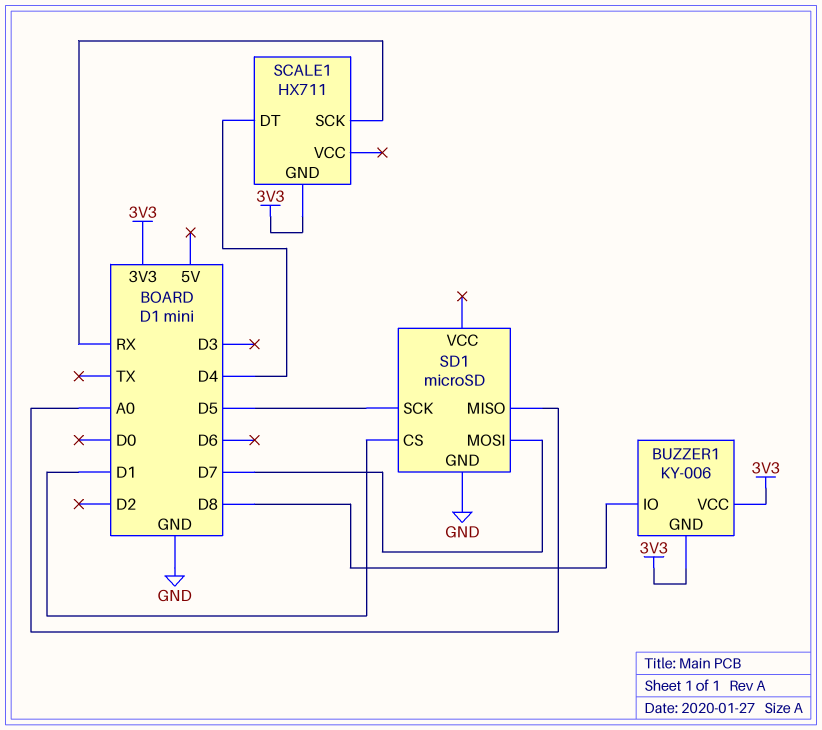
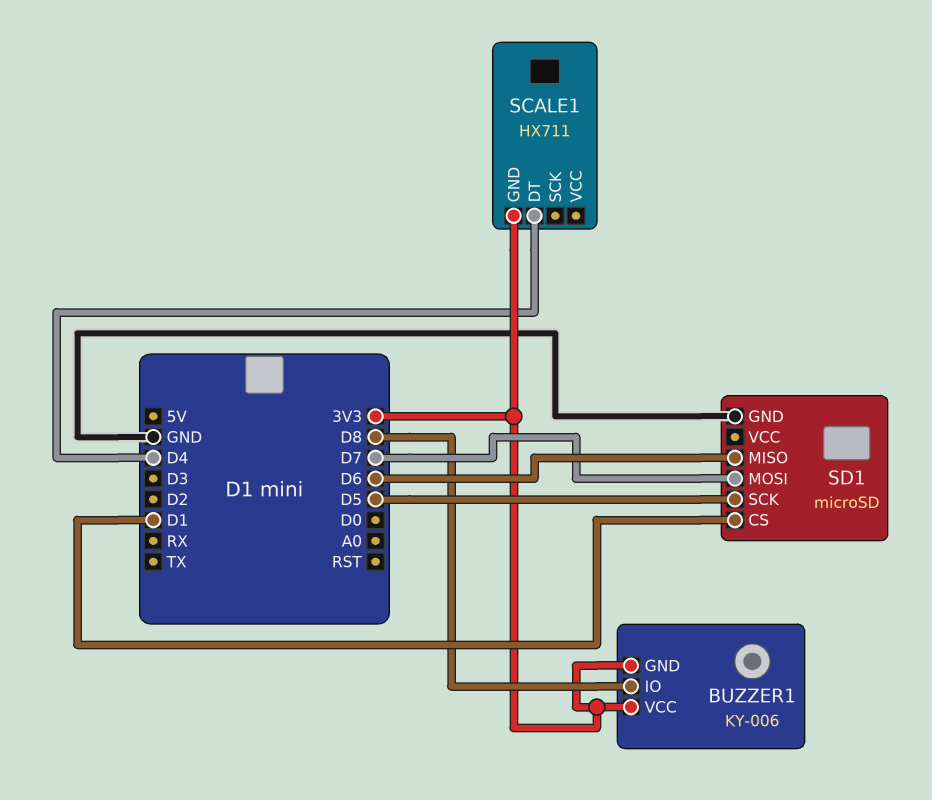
SCALE1 pin SCK: RX -> none
SD1 pin MISO: A0 -> D6

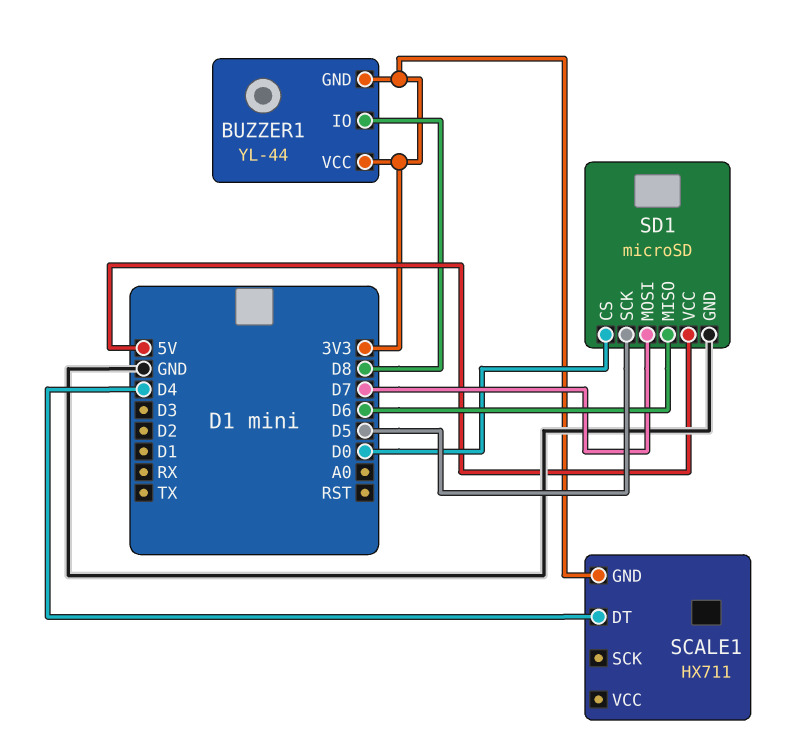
BUZZER1: KY-006 -> YL-44
SD1 pin CS: D1 -> D0
SD1 pin VCC: none -> 5V

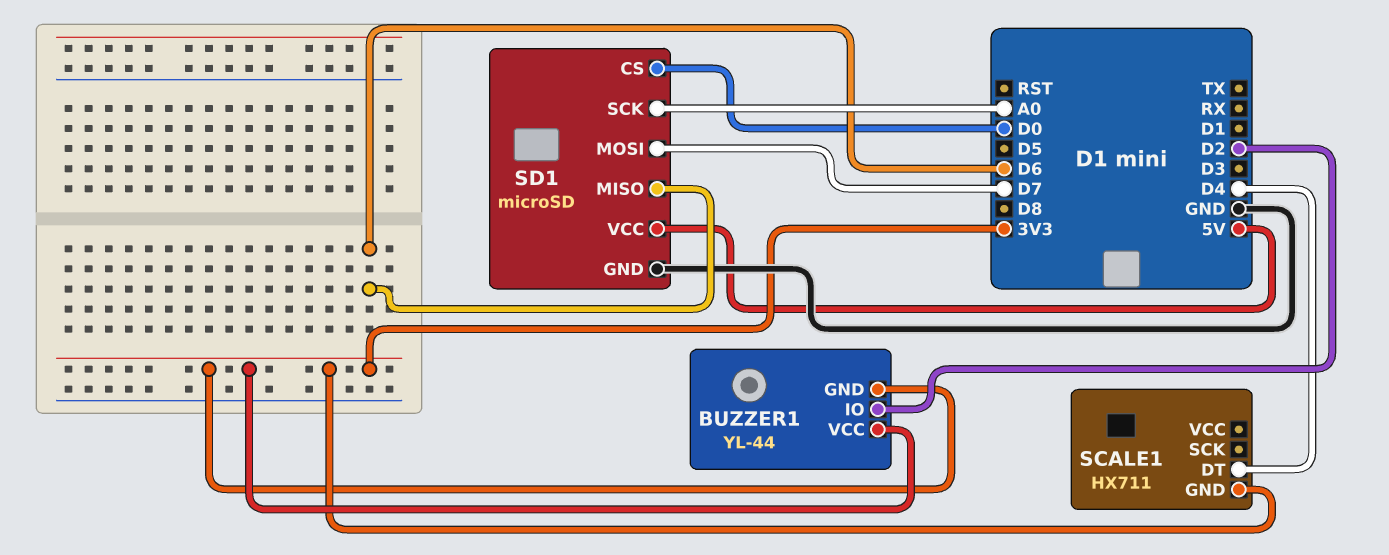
BUZZER1 pin IO: D8 -> D2
SD1 pin SCK: D5 -> A0

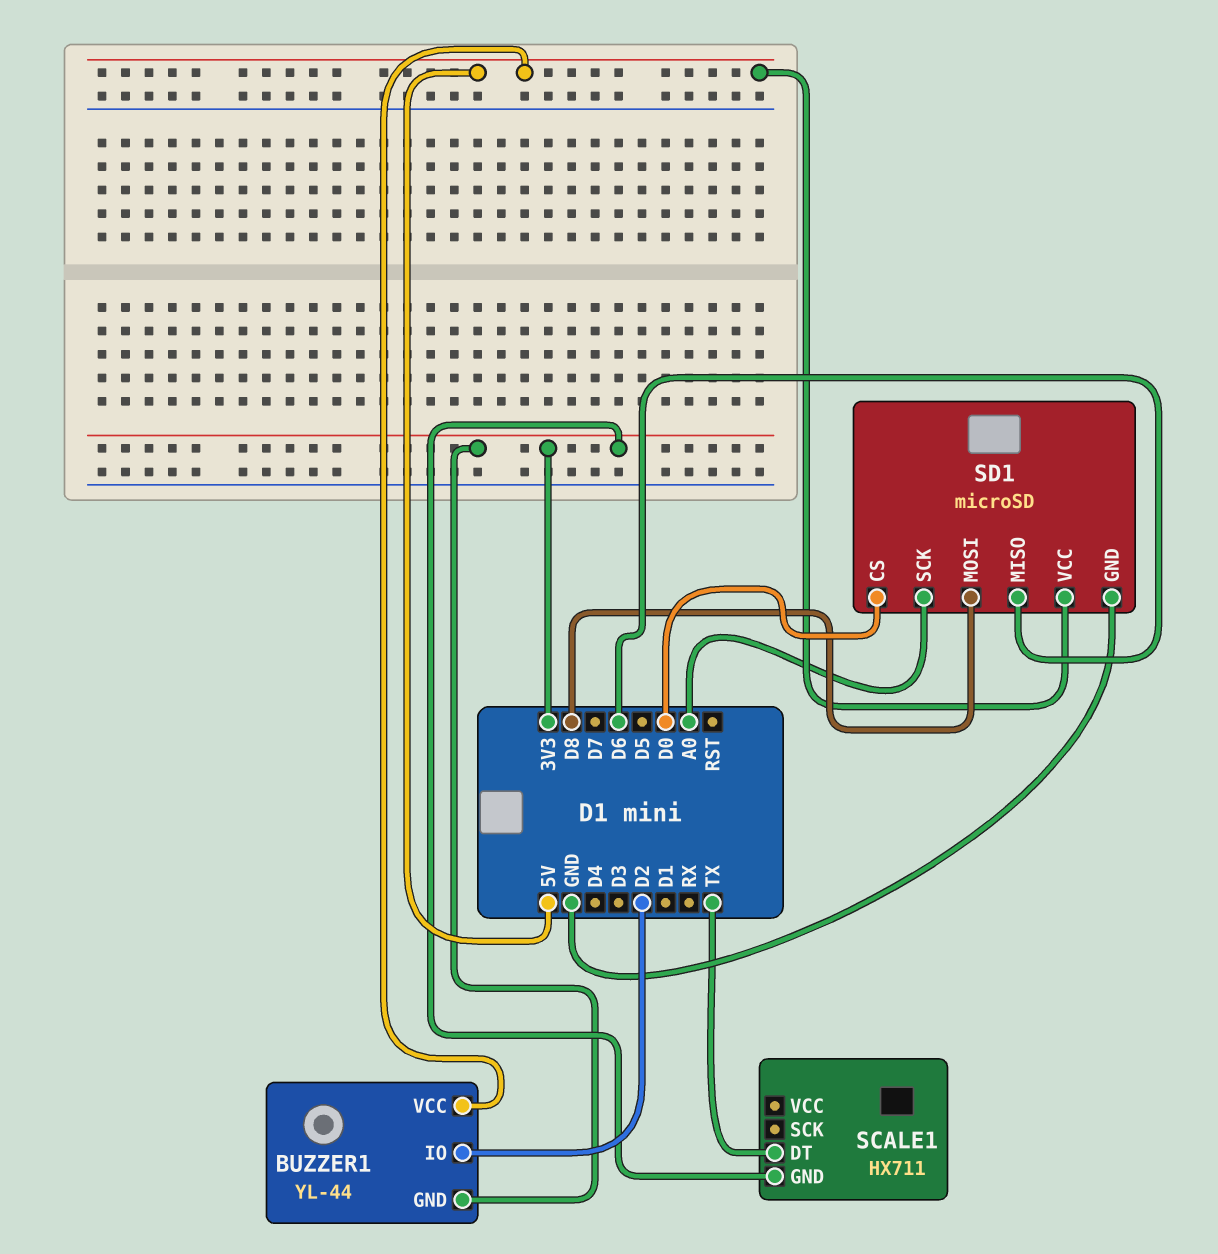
BUZZER1 pin VCC: 3V3 -> 5V
SCALE1 pin DT: D4 -> TX
SD1 pin MOSI: D7 -> D8

